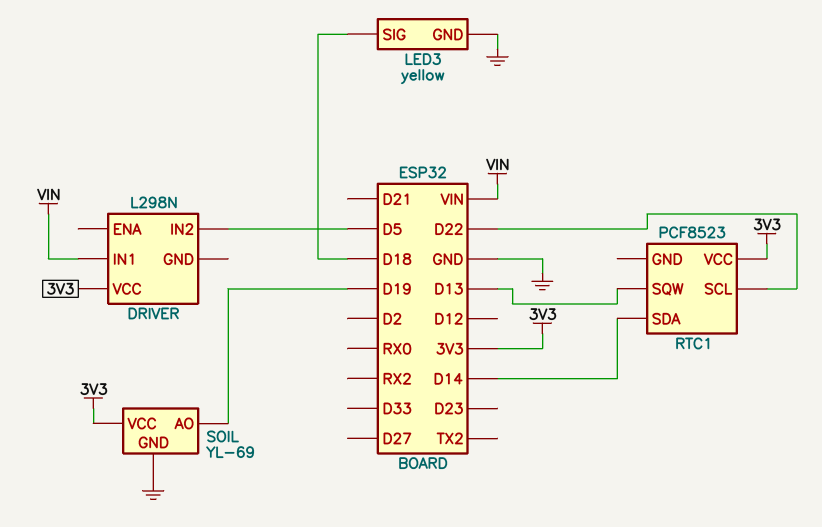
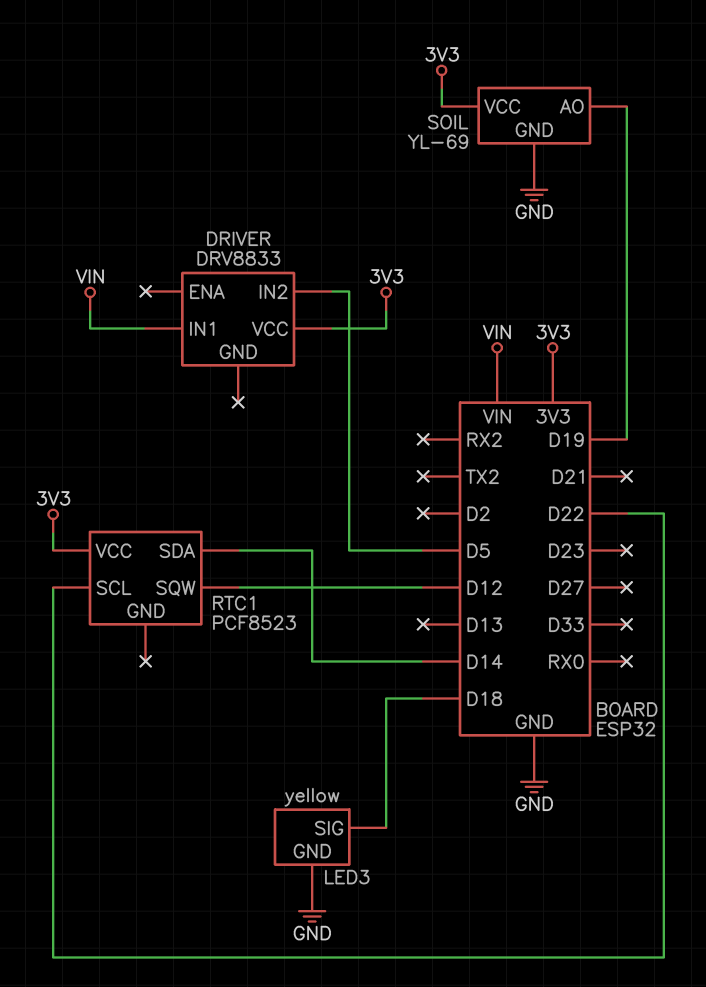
DRIVER: L298N -> DRV8833
RTC1 pin SQW: D13 -> D12

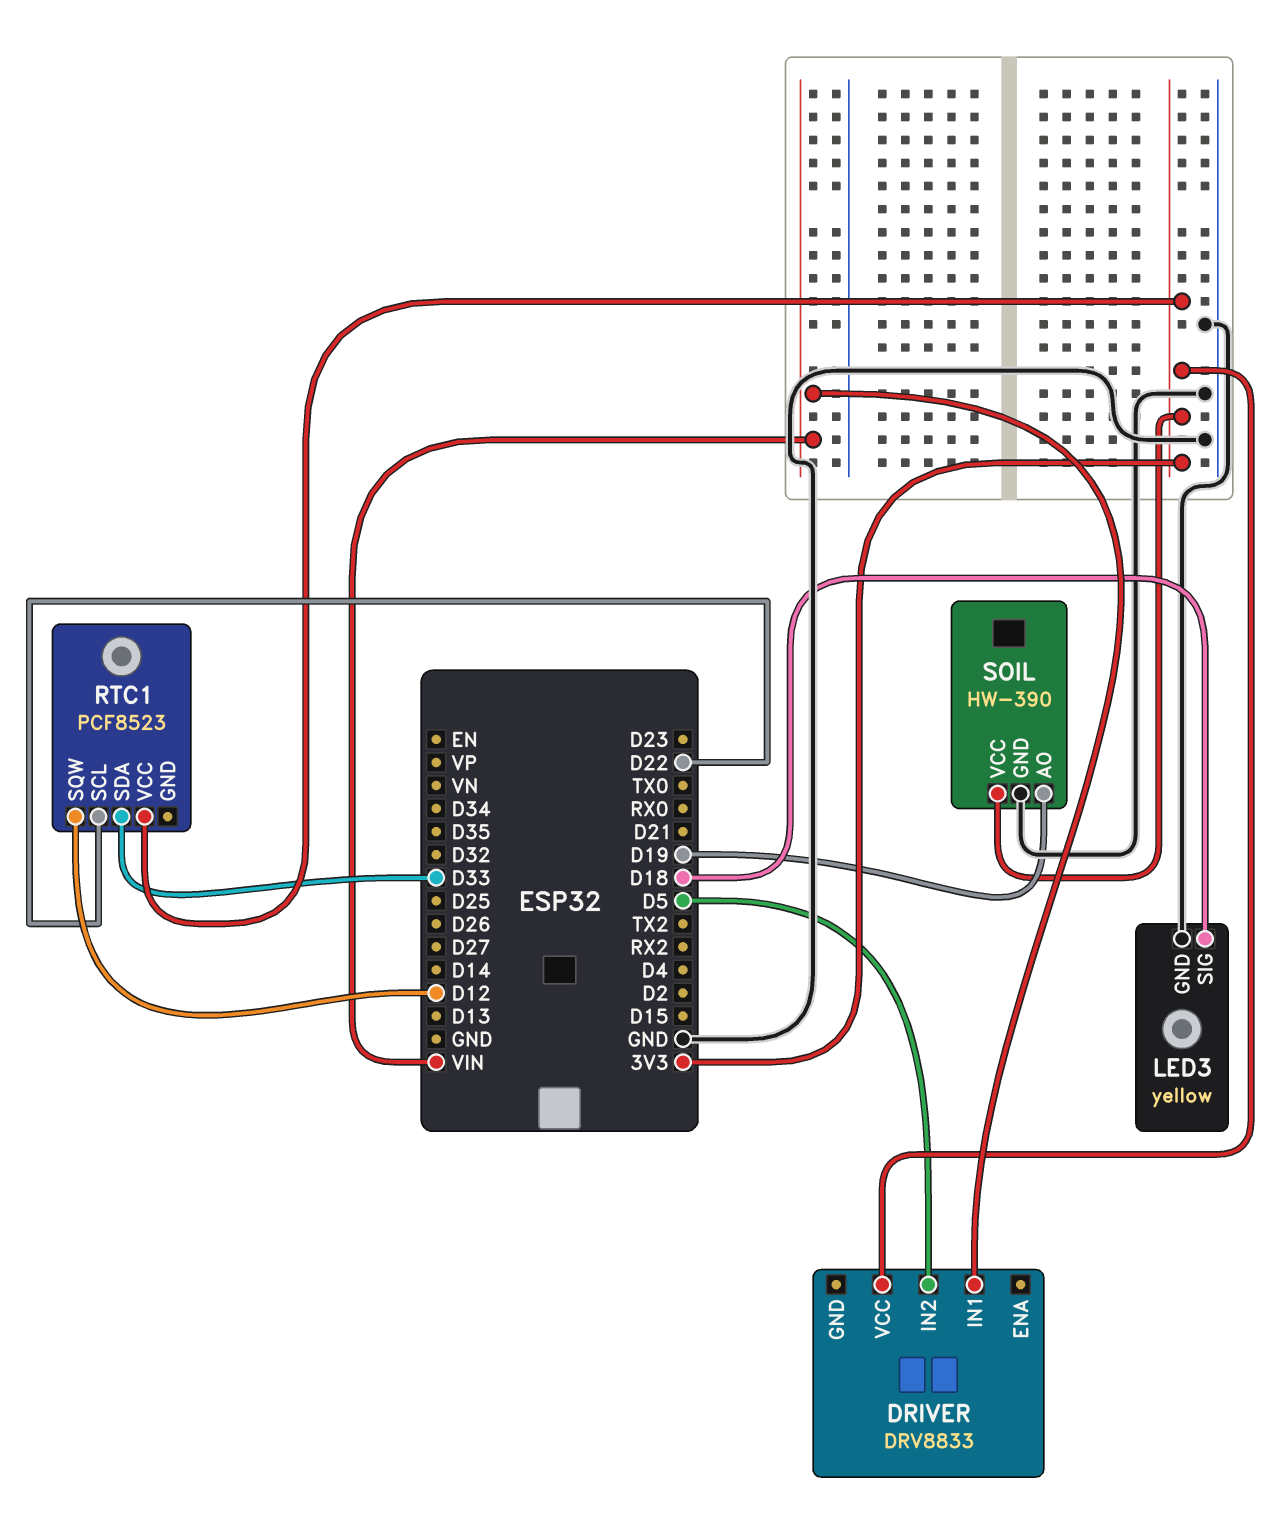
RTC1 pin SDA: D14 -> D33
SOIL: YL-69 -> HW-390

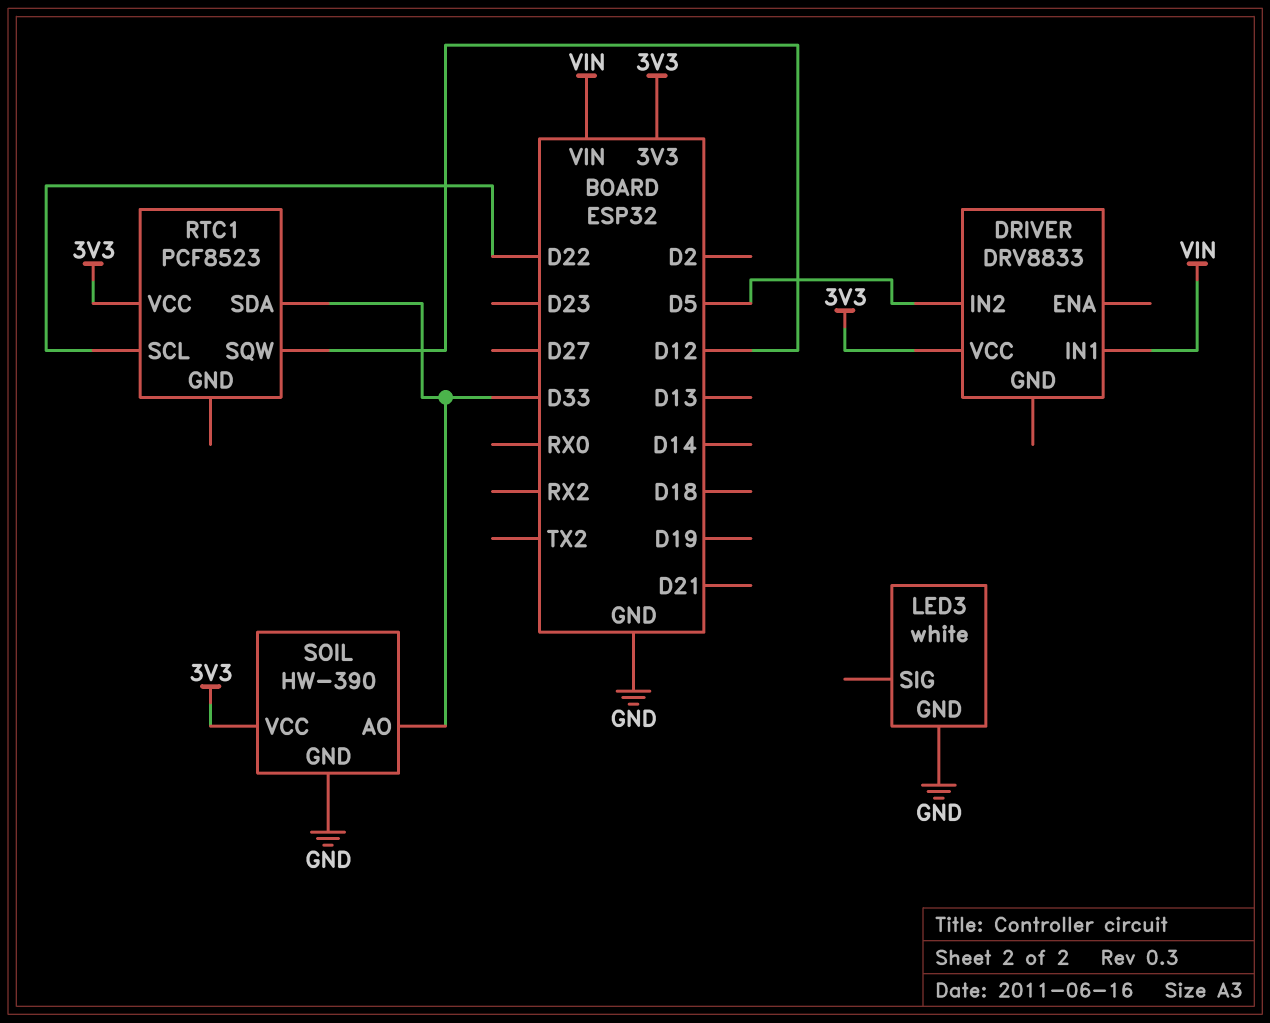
LED3: yellow -> white
LED3 pin SIG: D18 -> none
SOIL pin AO: D19 -> D33

